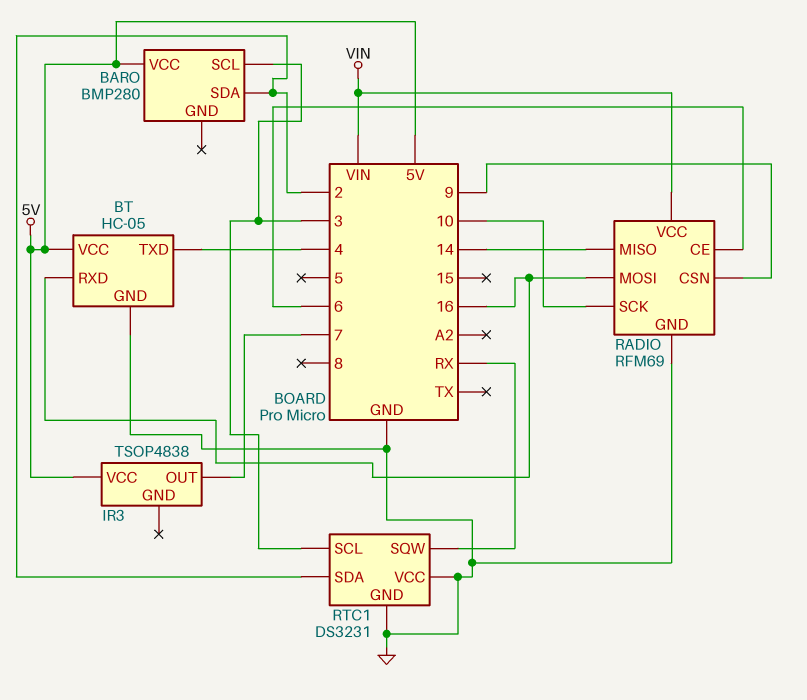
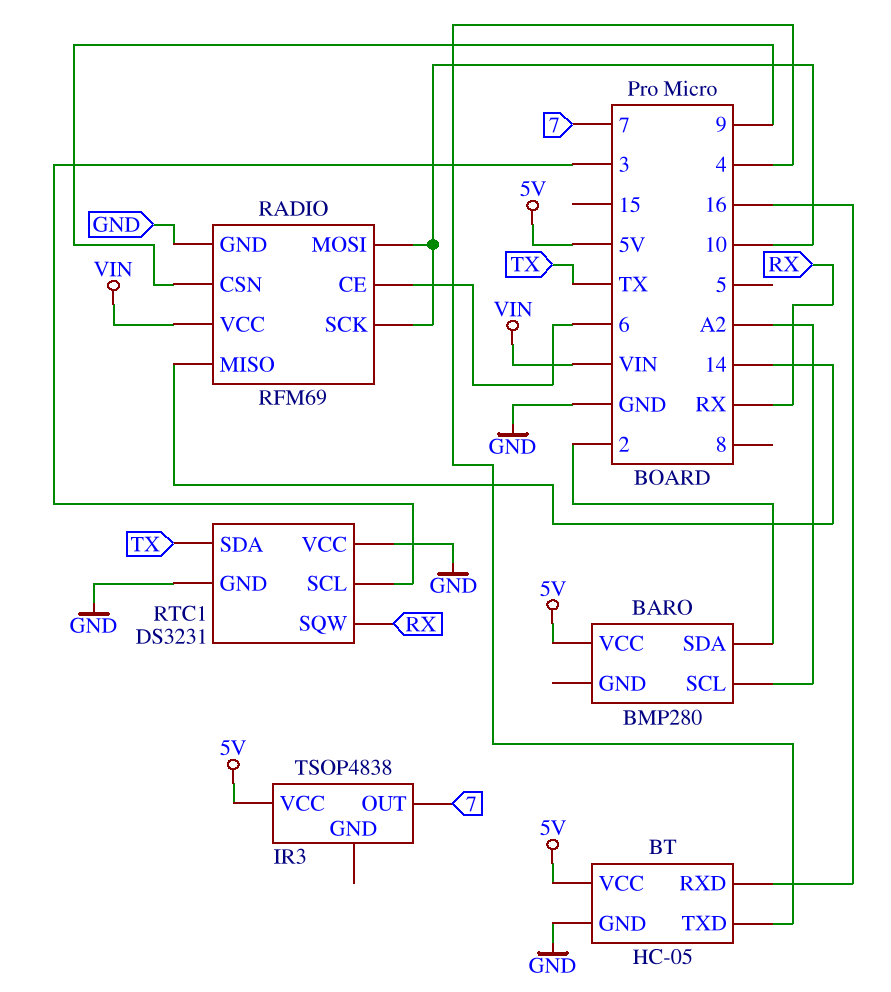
BARO pin SCL: 3 -> A2
RADIO pin MOSI: 16 -> 10
RTC1 pin SDA: 2 -> TX

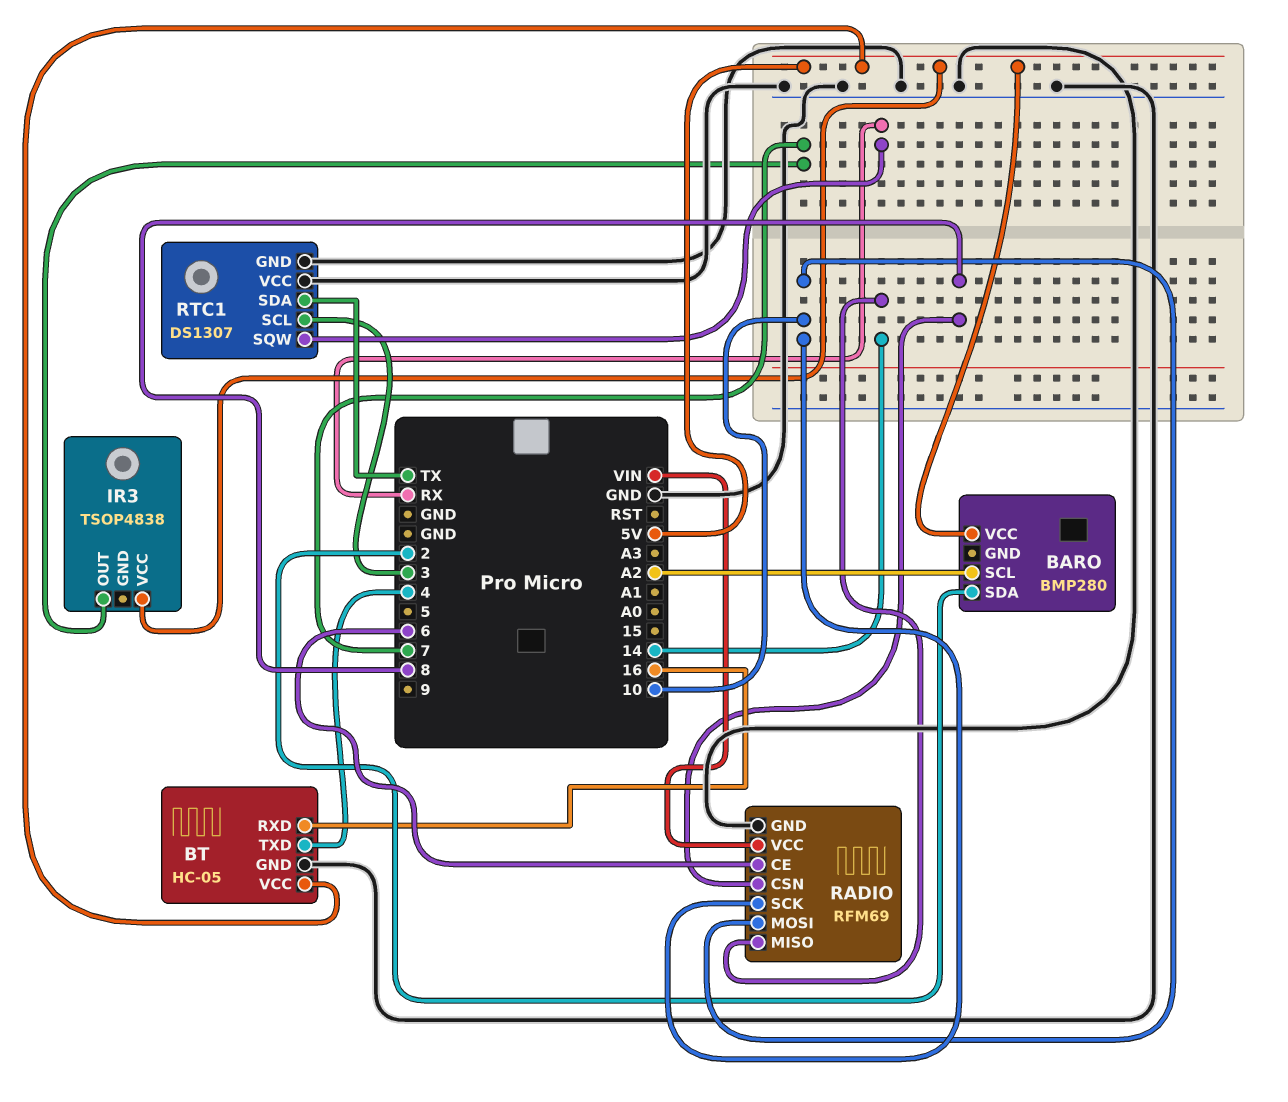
RADIO pin CSN: 9 -> 8
RTC1: DS3231 -> DS1307

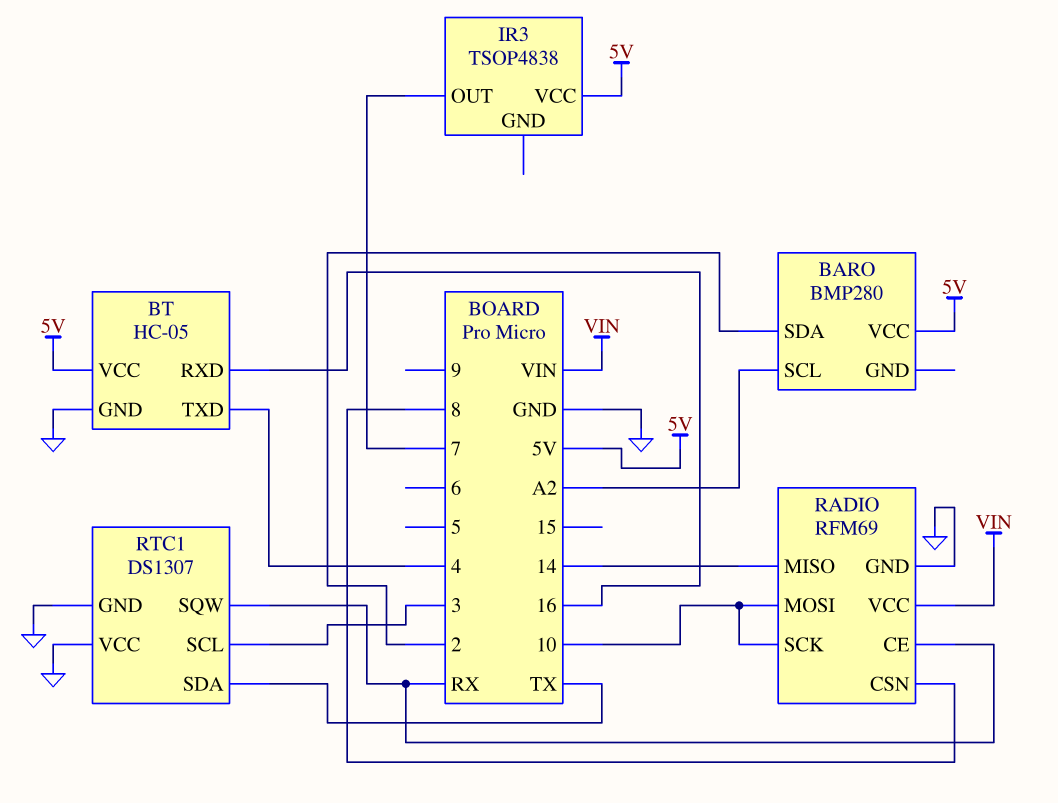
RADIO pin CE: 6 -> RX

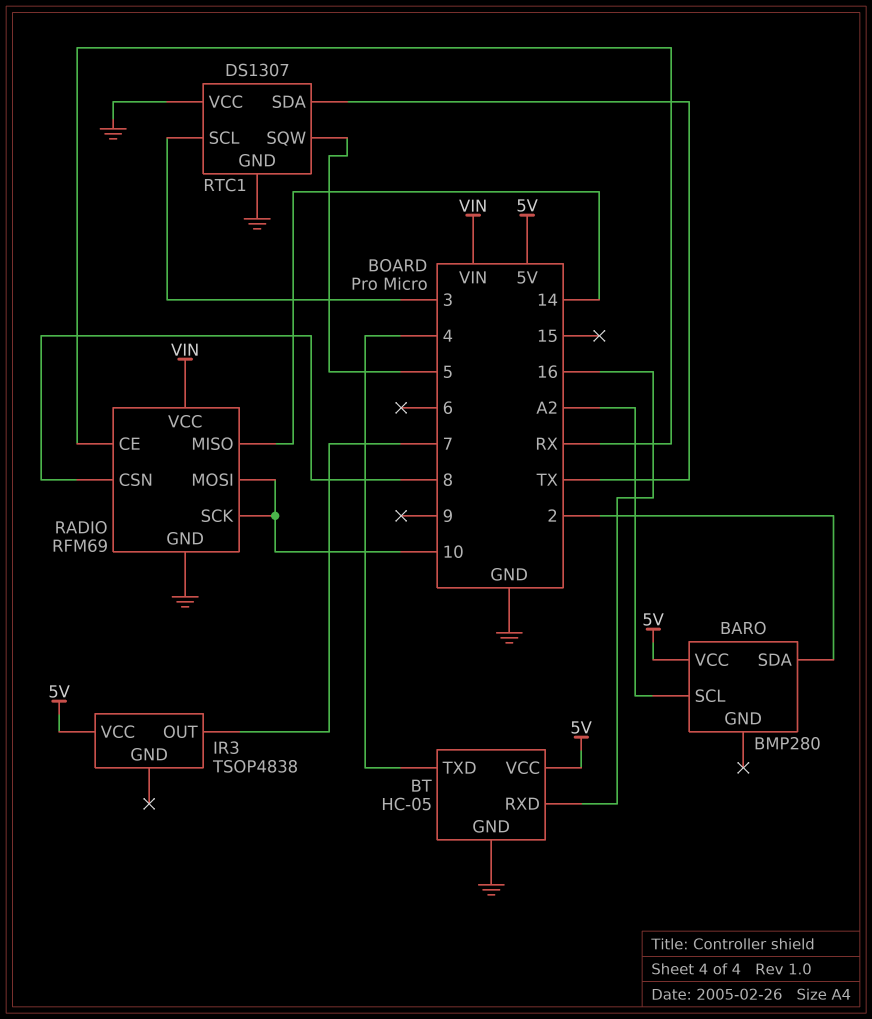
RTC1 pin SQW: RX -> 5

